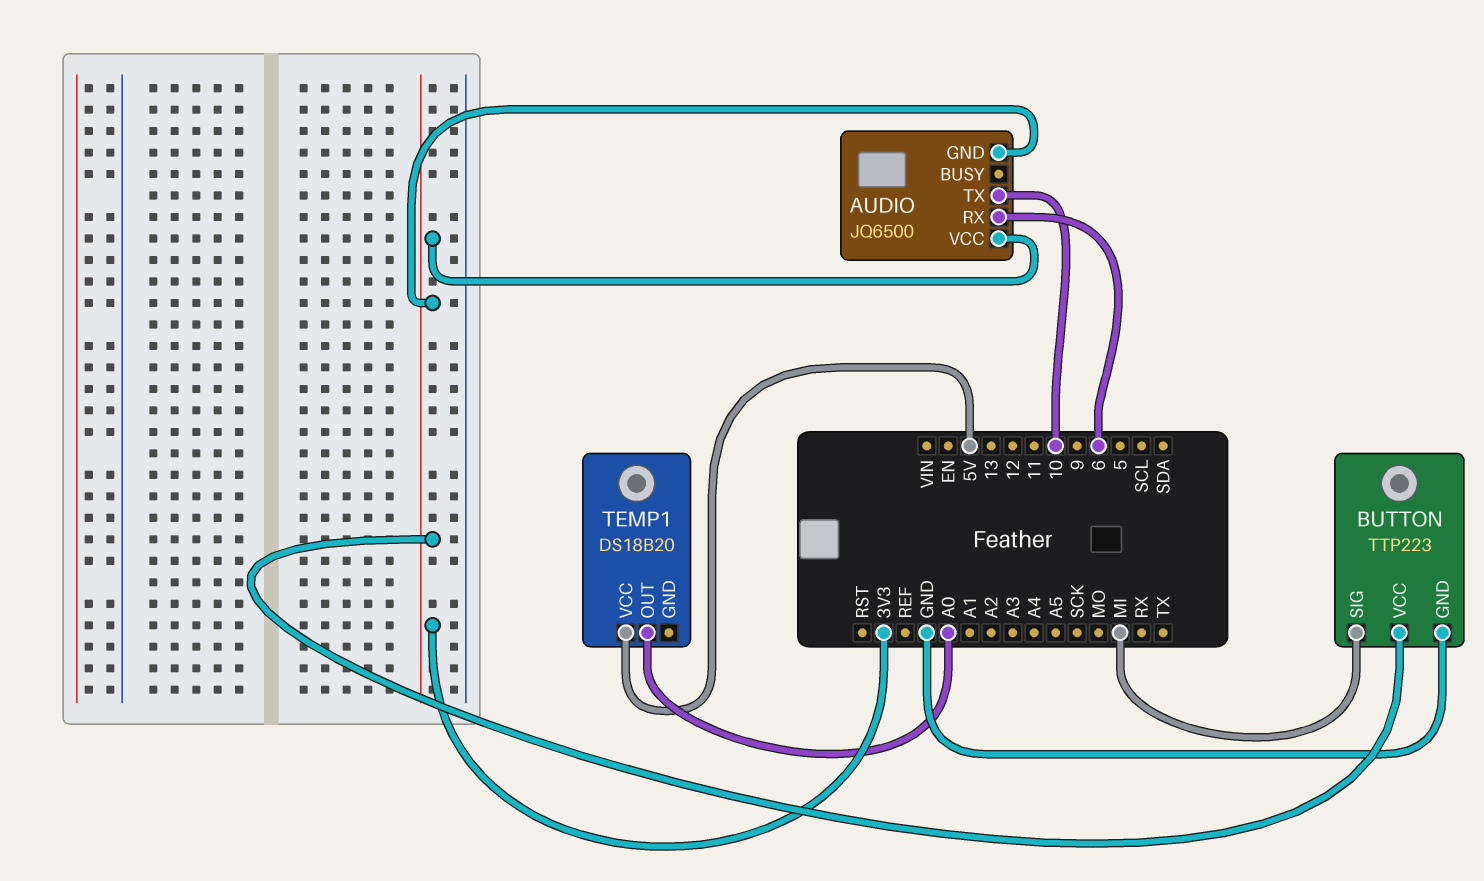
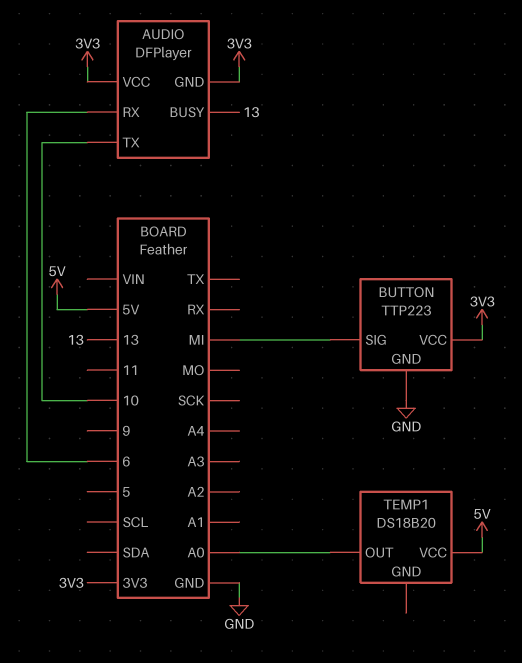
AUDIO: JQ6500 -> DFPlayer
AUDIO pin BUSY: none -> 13

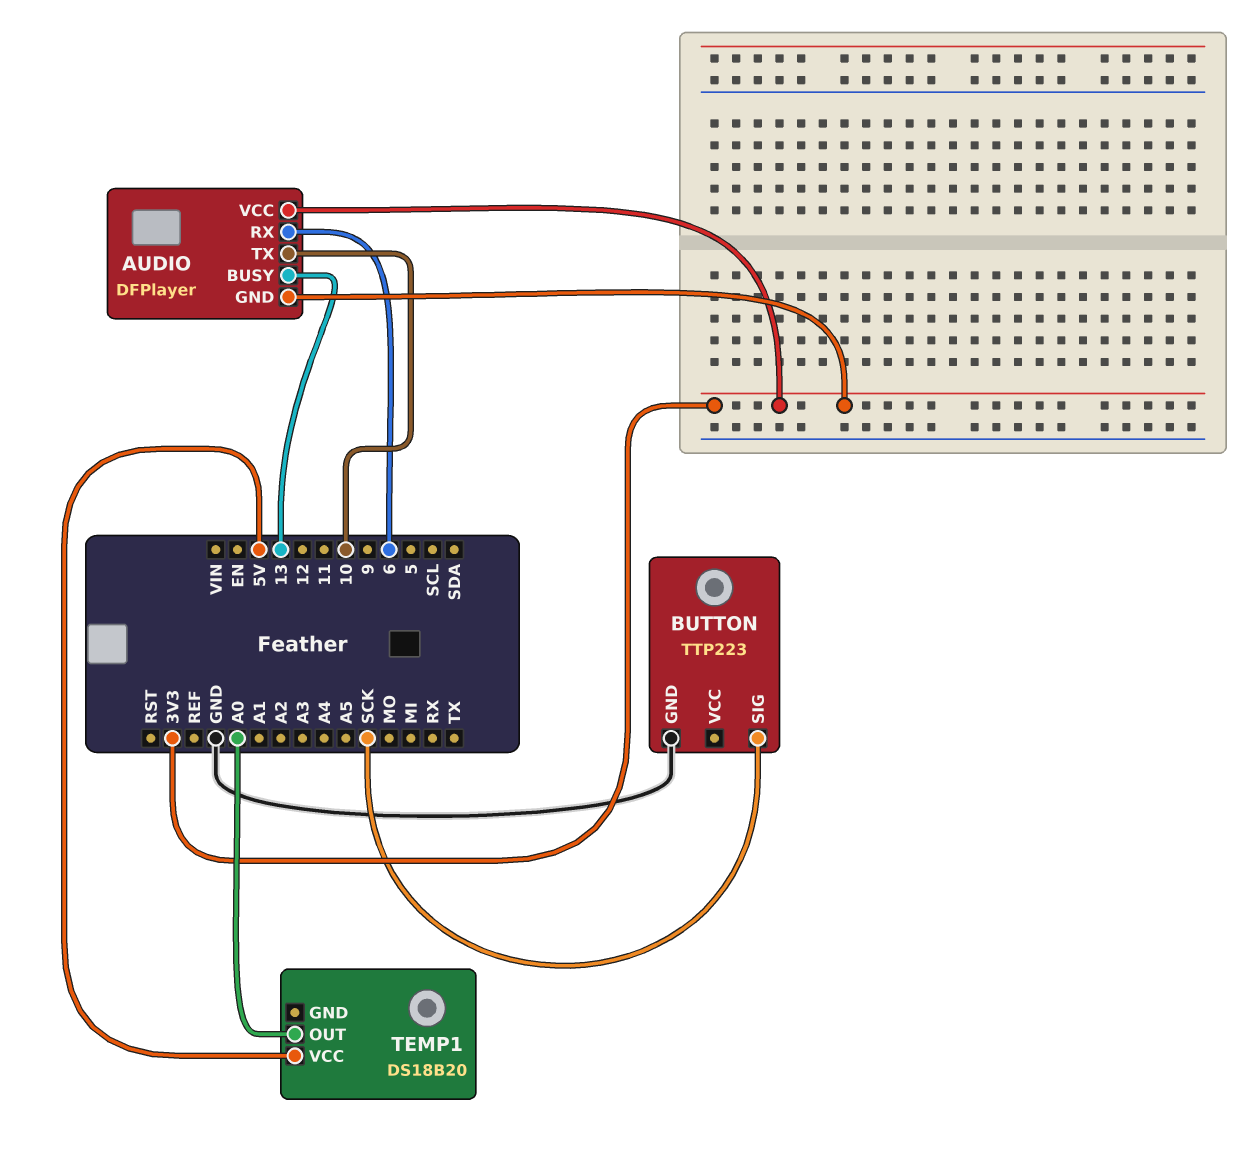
BUTTON pin SIG: MI -> SCK
BUTTON pin VCC: 3V3 -> none

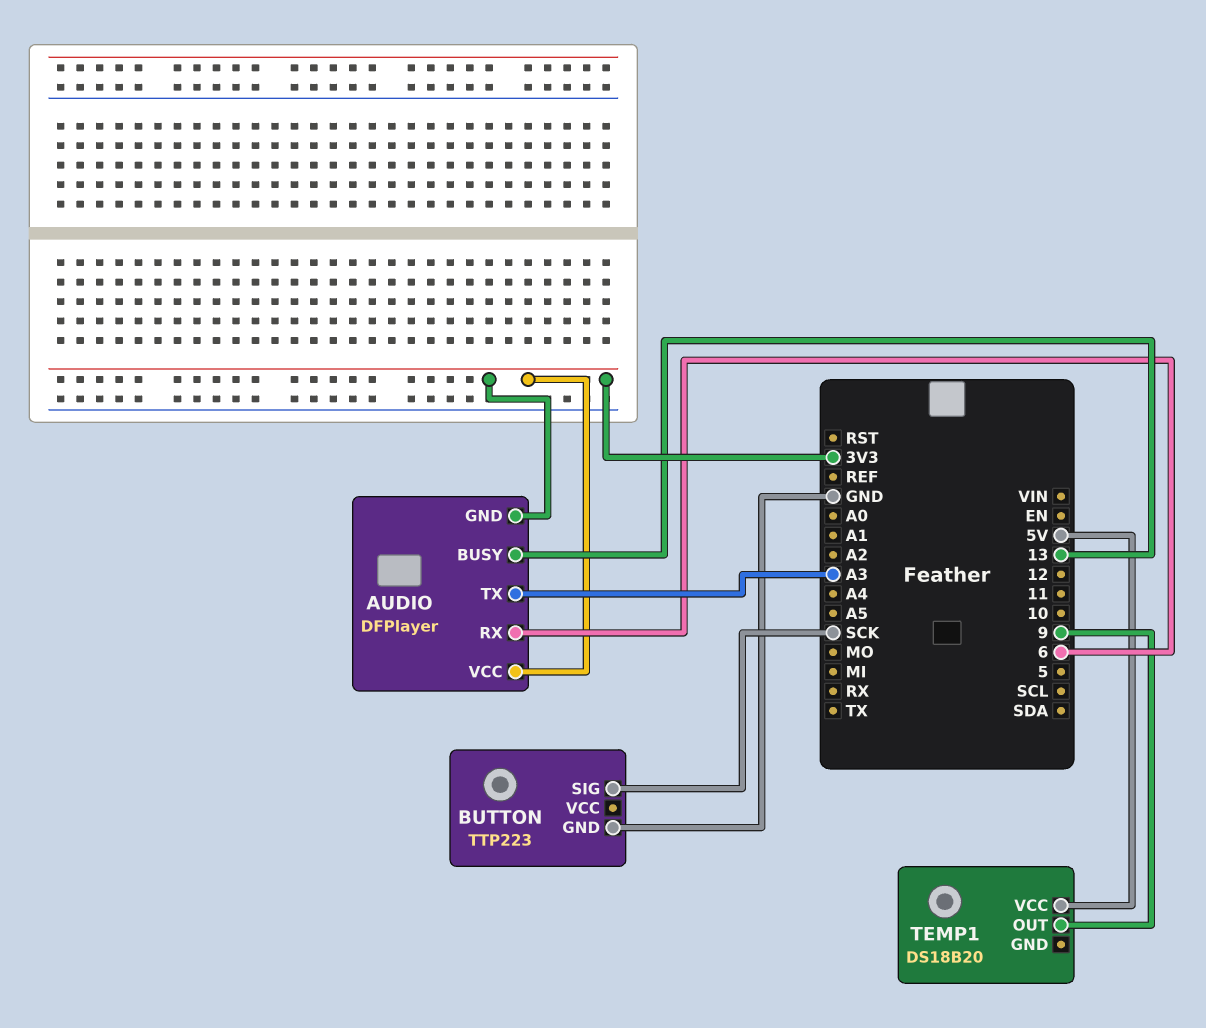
AUDIO pin TX: 10 -> A3
TEMP1 pin OUT: A0 -> 9

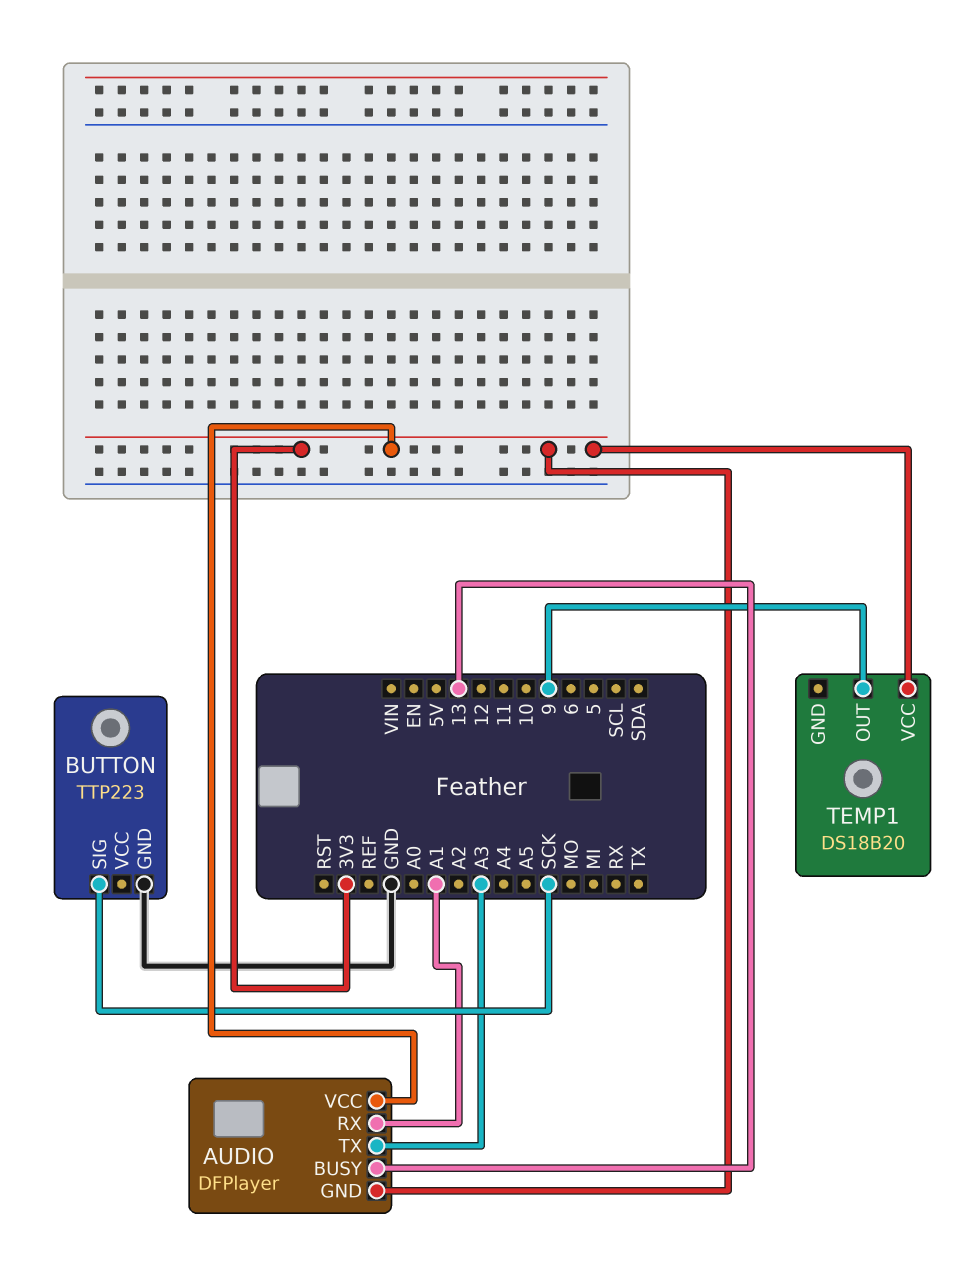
AUDIO pin RX: 6 -> A1
TEMP1 pin VCC: 5V -> 3V3

